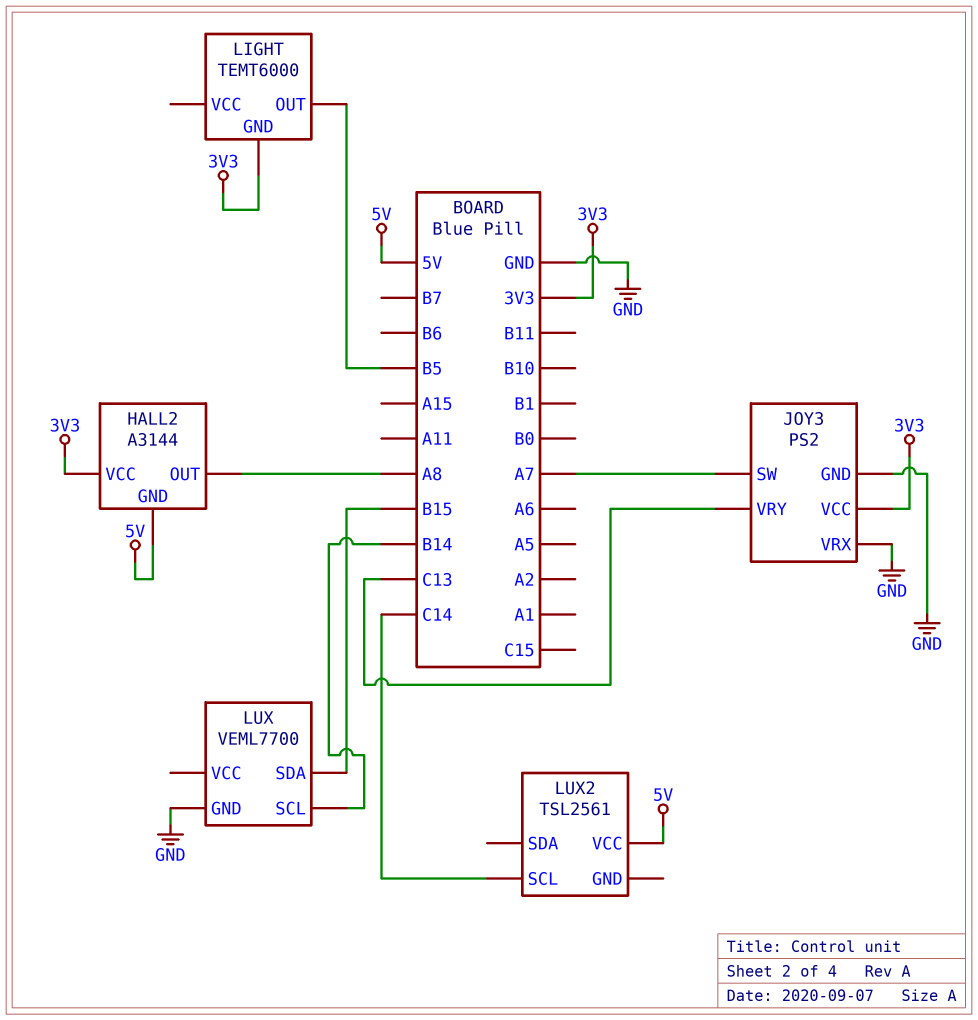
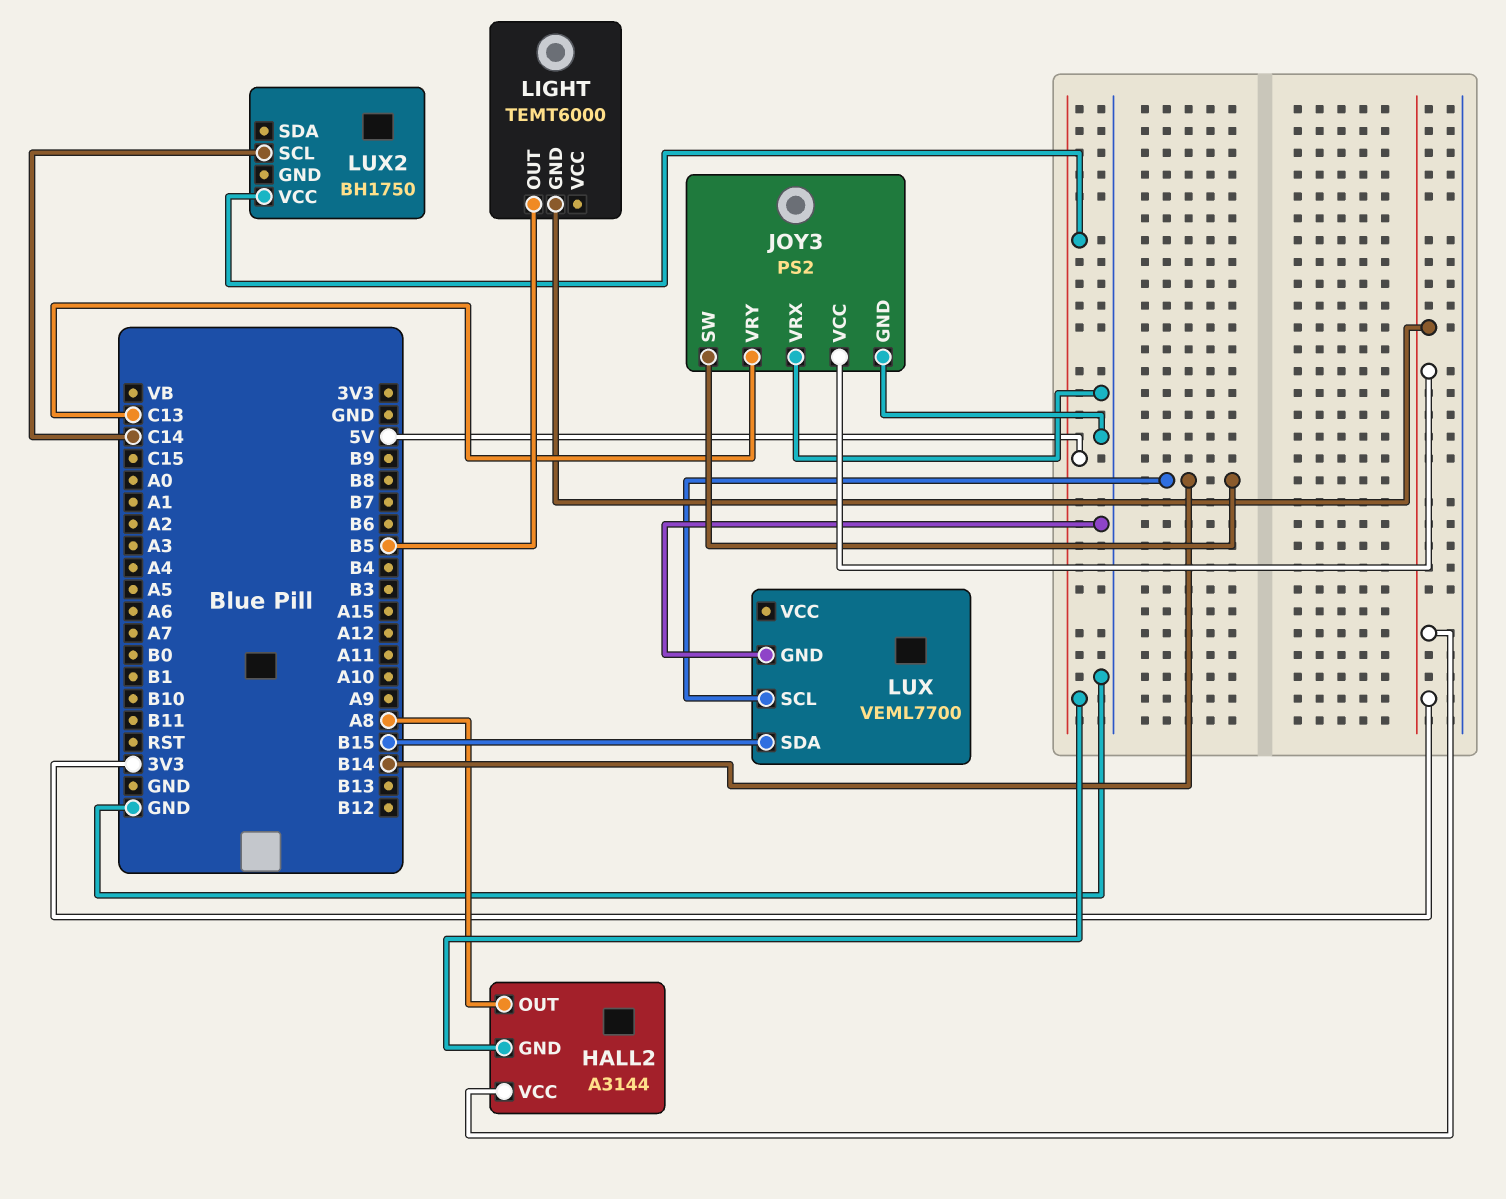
JOY3 pin SW: A7 -> B14
LUX2: TSL2561 -> BH1750

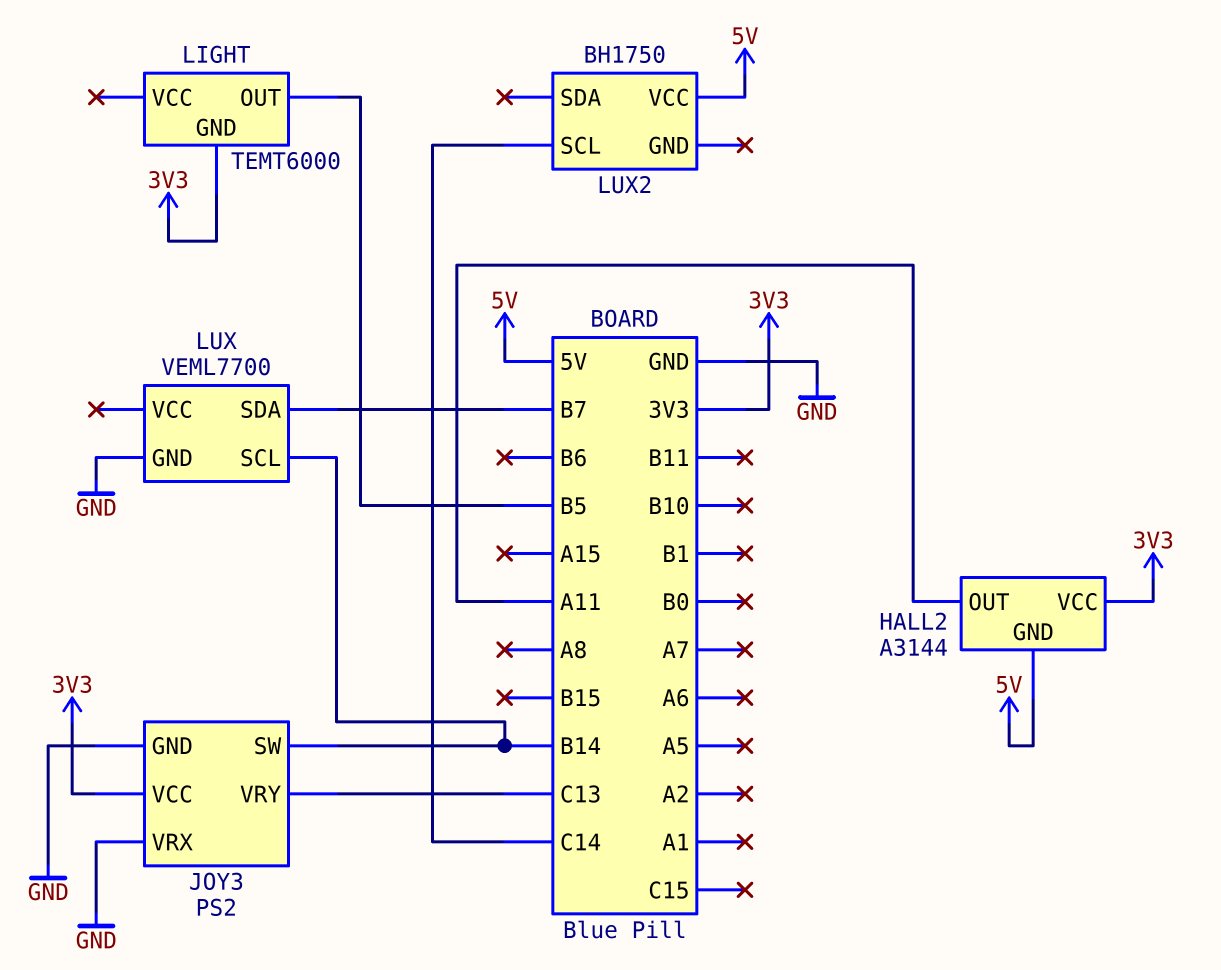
HALL2 pin OUT: A8 -> A11
LUX pin SDA: B15 -> B7

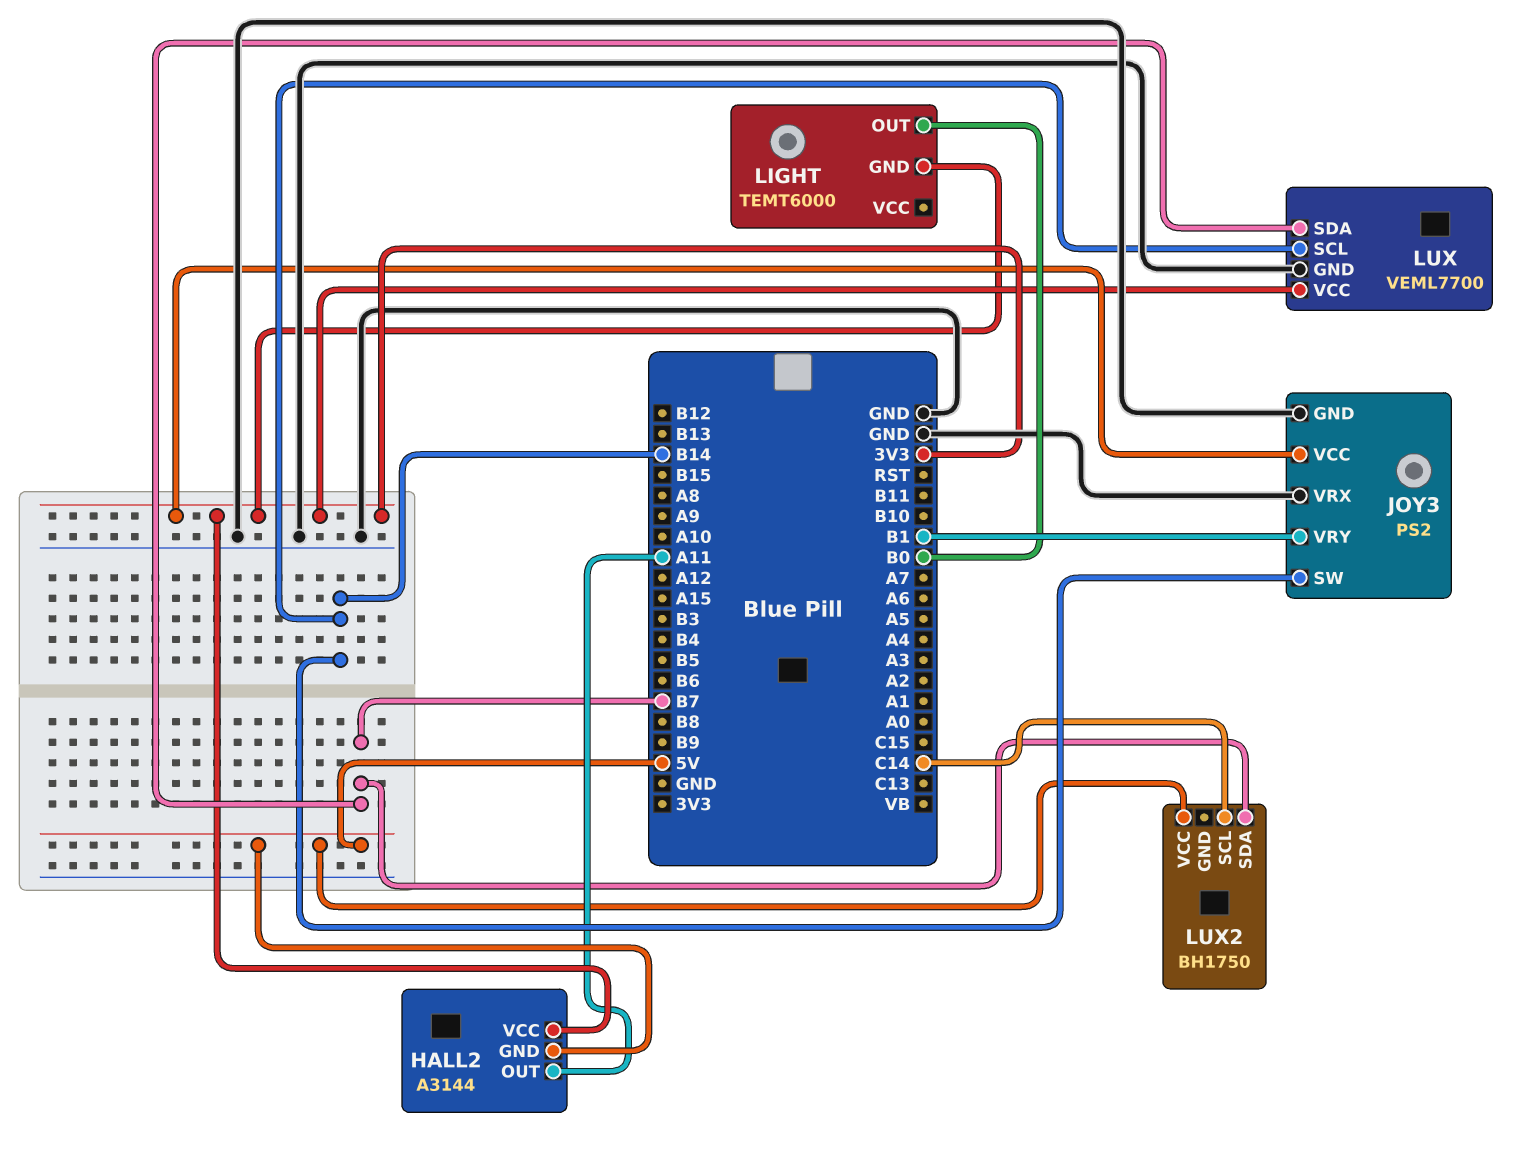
JOY3 pin VRY: C13 -> B1
LIGHT pin OUT: B5 -> B0
LUX pin VCC: none -> 3V3
LUX2 pin SDA: none -> B7

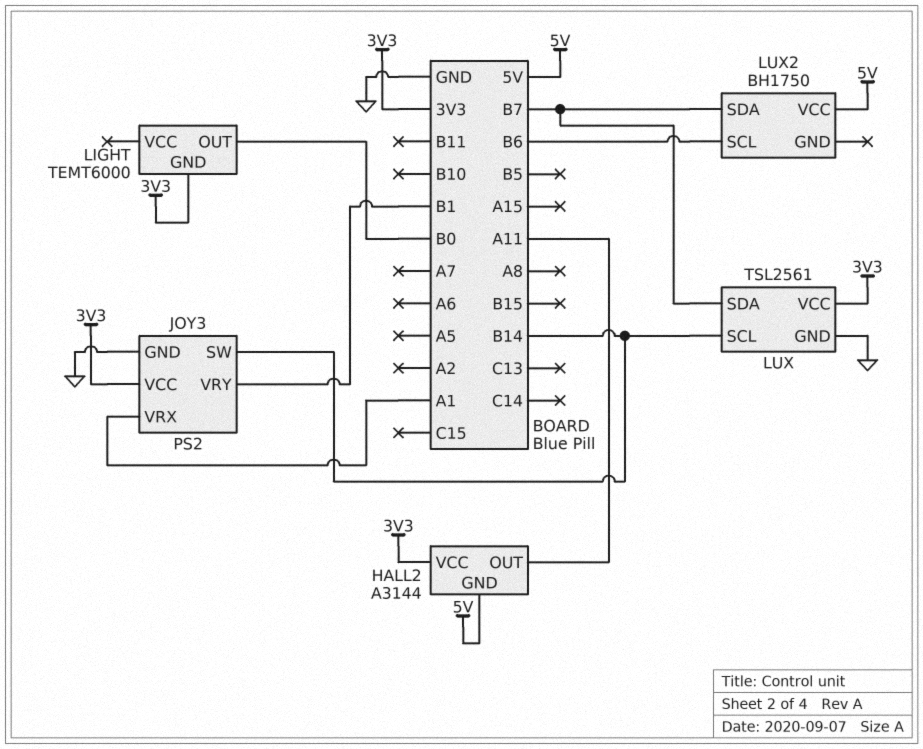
JOY3 pin VRX: GND -> A1
LUX: VEML7700 -> TSL2561
LUX2 pin SCL: C14 -> B6

